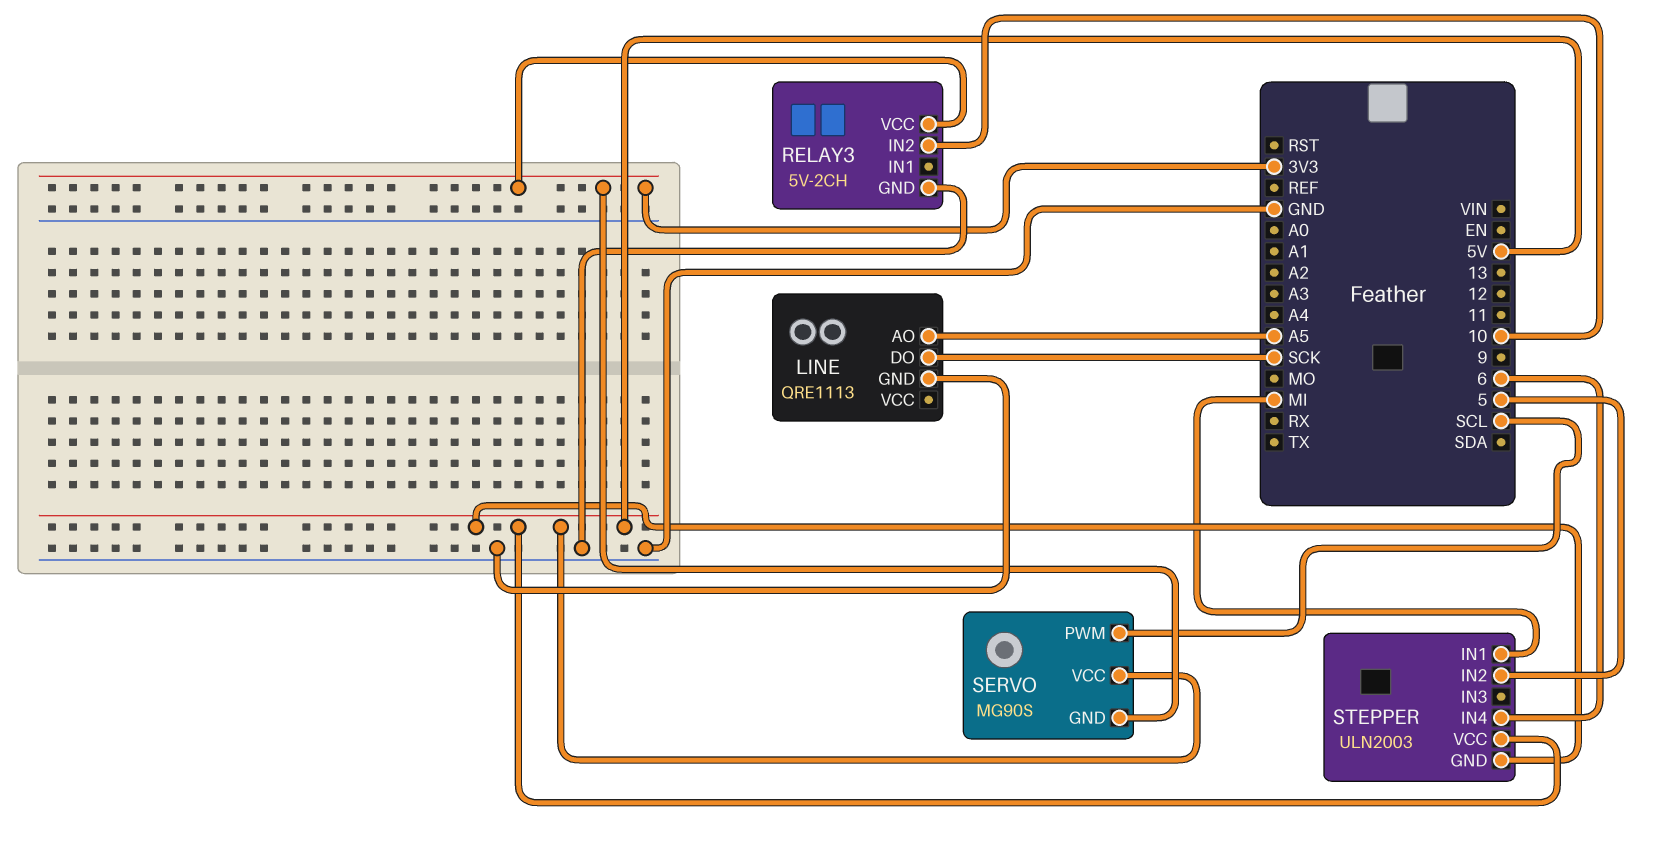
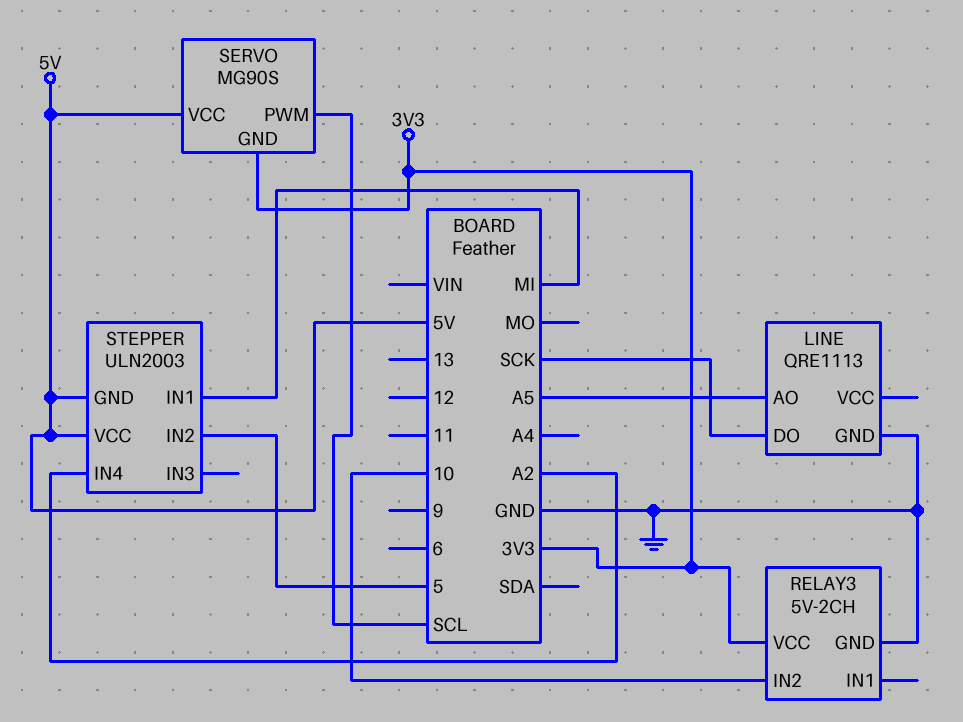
STEPPER pin IN4: 6 -> A2

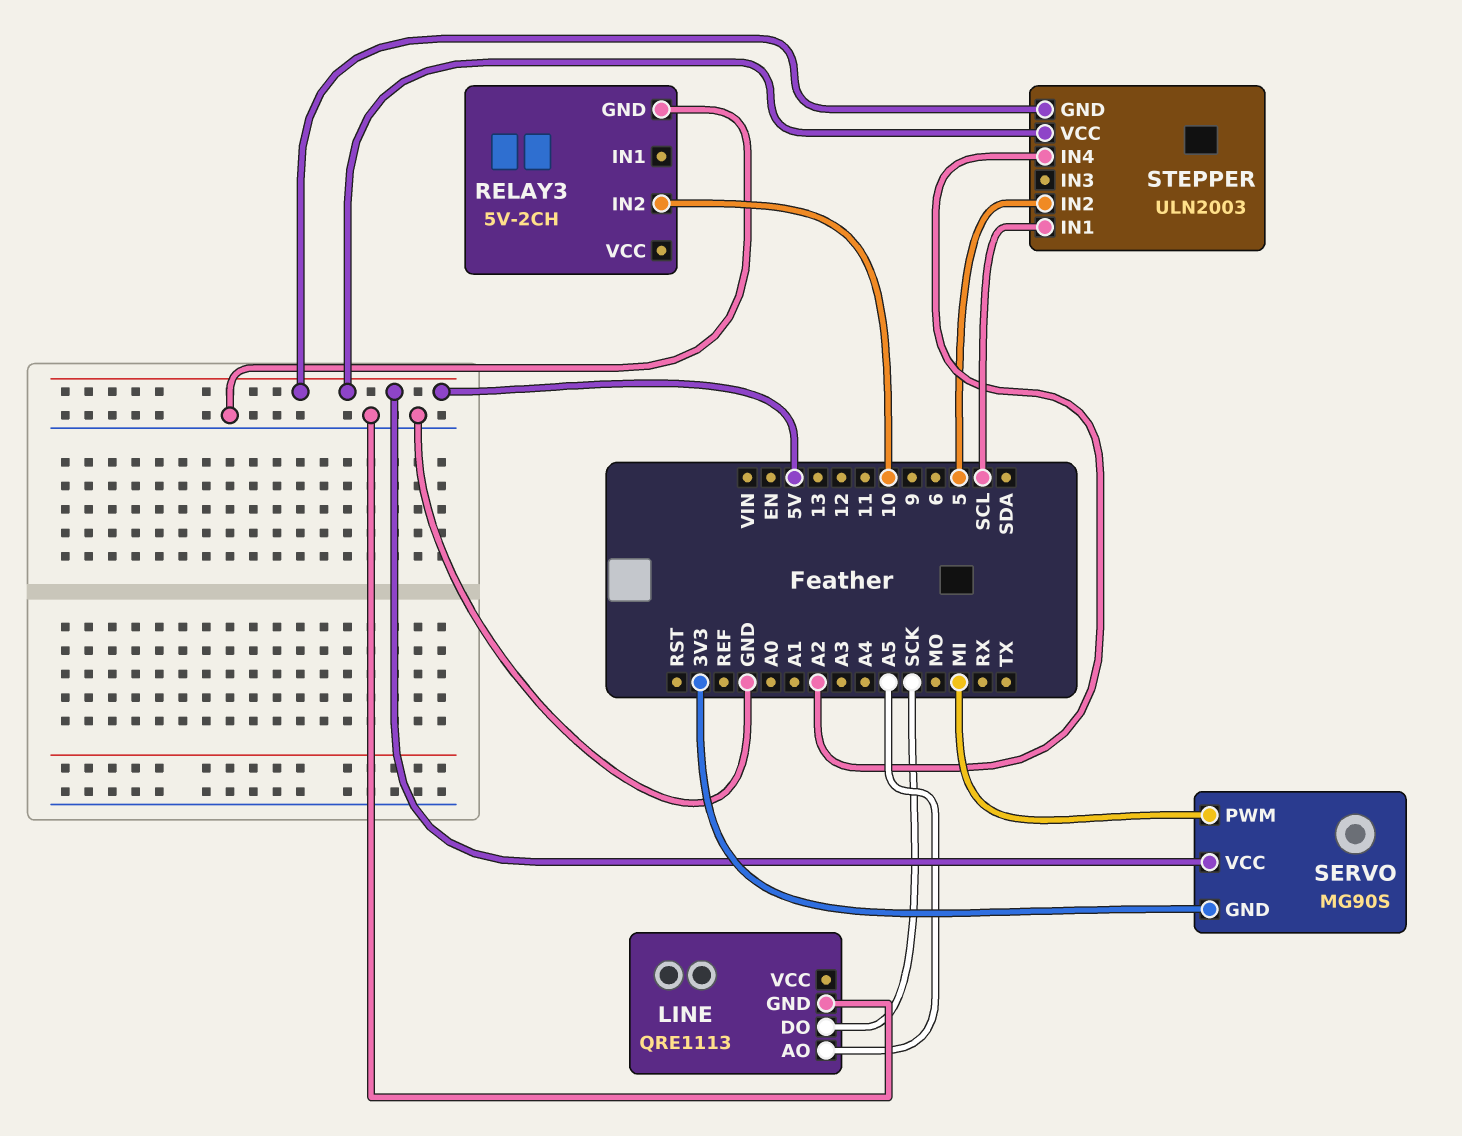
RELAY3 pin VCC: 3V3 -> none
SERVO pin PWM: SCL -> MI
STEPPER pin IN1: MI -> SCL

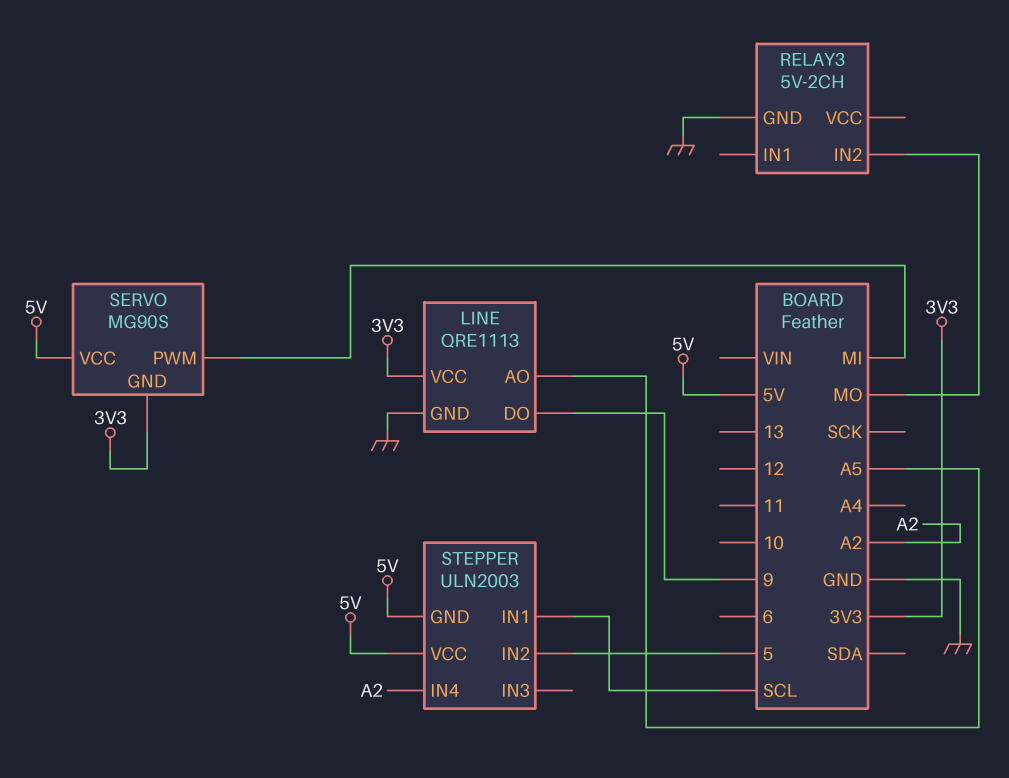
LINE pin DO: SCK -> 9
LINE pin VCC: none -> 3V3
RELAY3 pin IN2: 10 -> MO

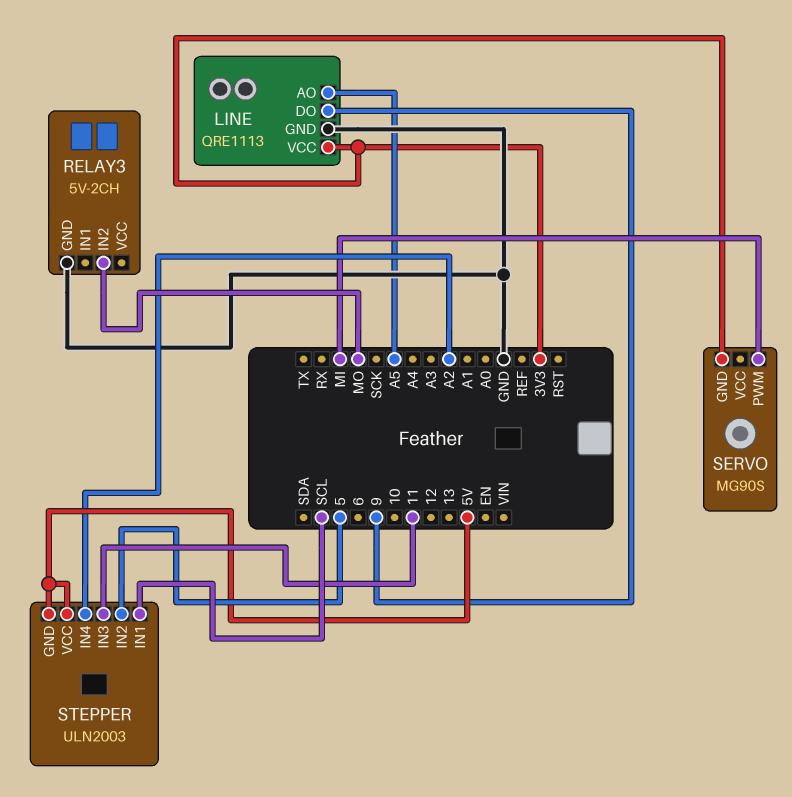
SERVO pin VCC: 5V -> none
STEPPER pin IN3: none -> 11

